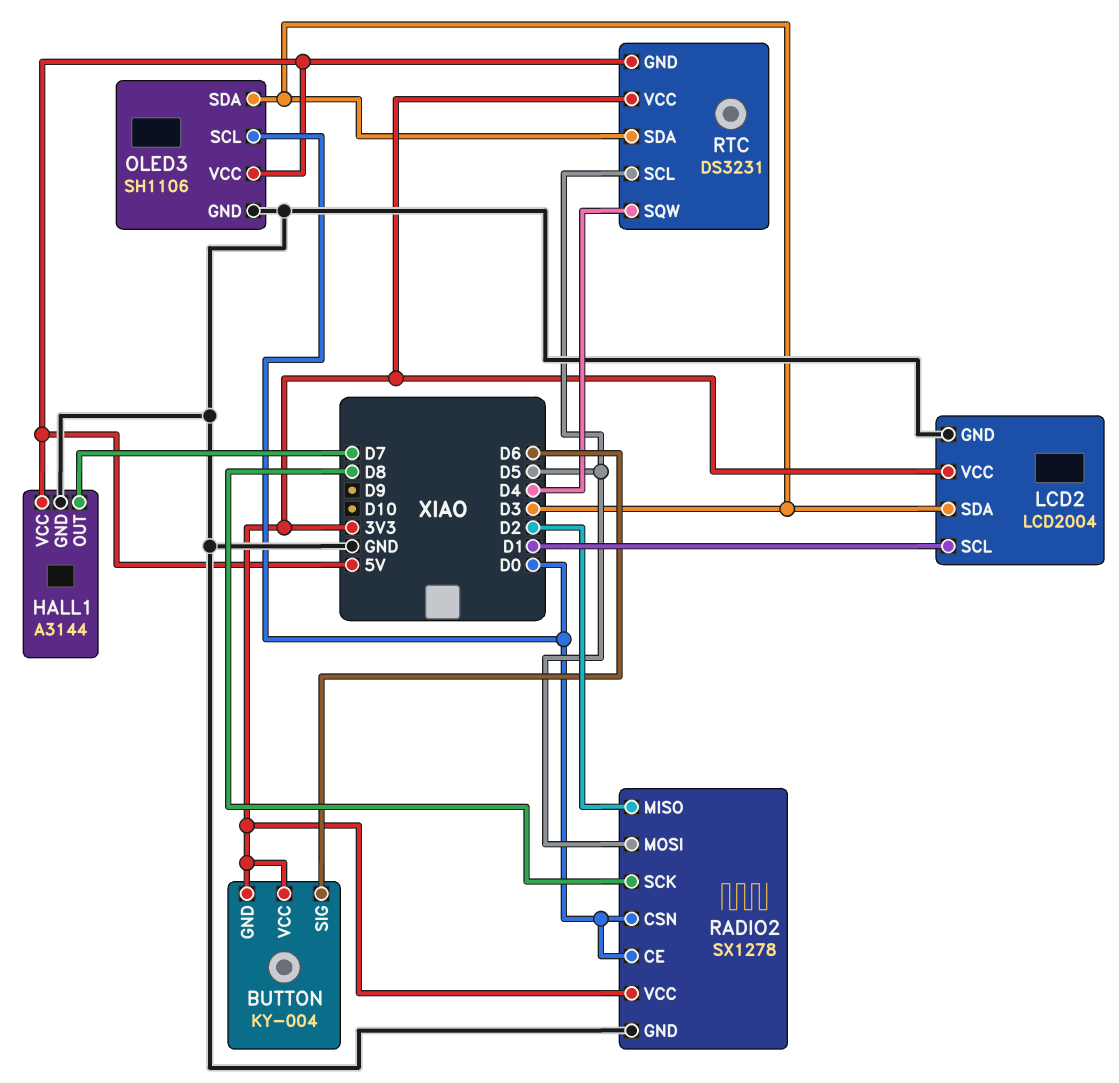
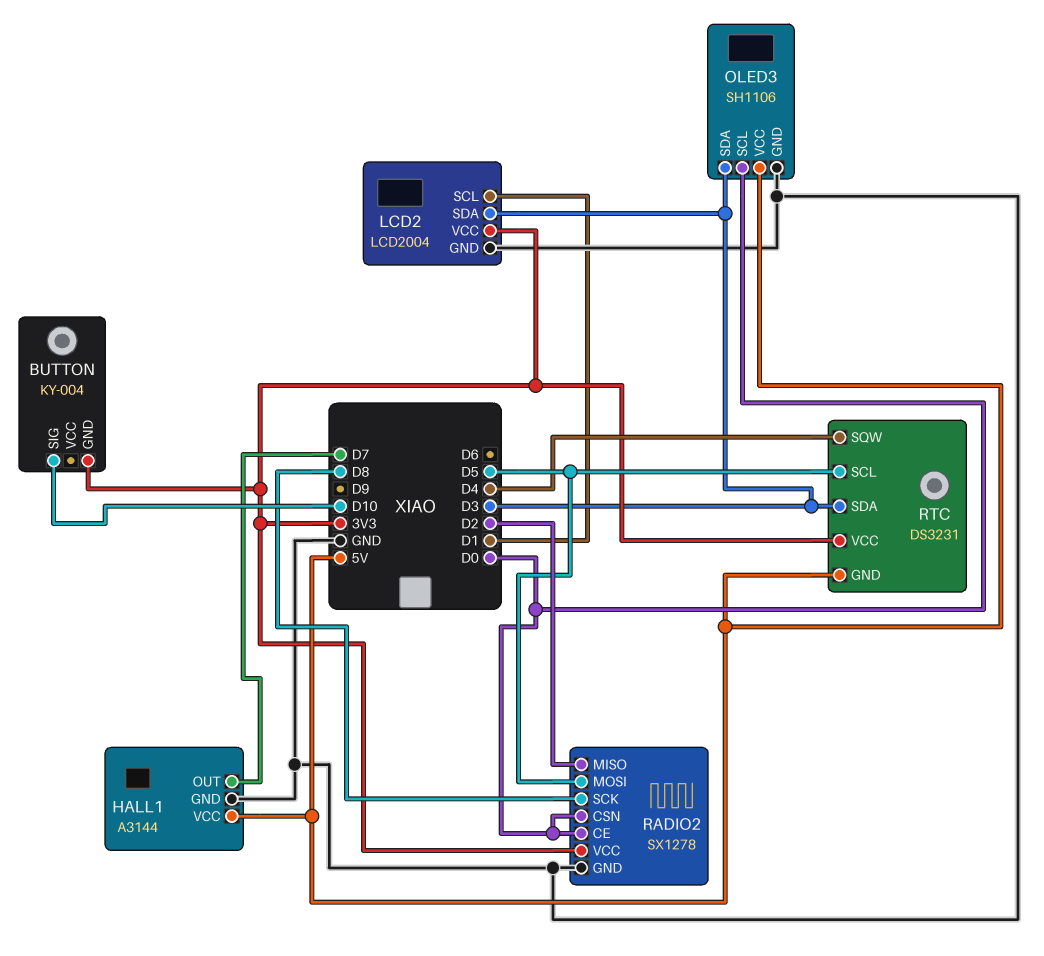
BUTTON pin SIG: D6 -> D10
BUTTON pin VCC: 3V3 -> none

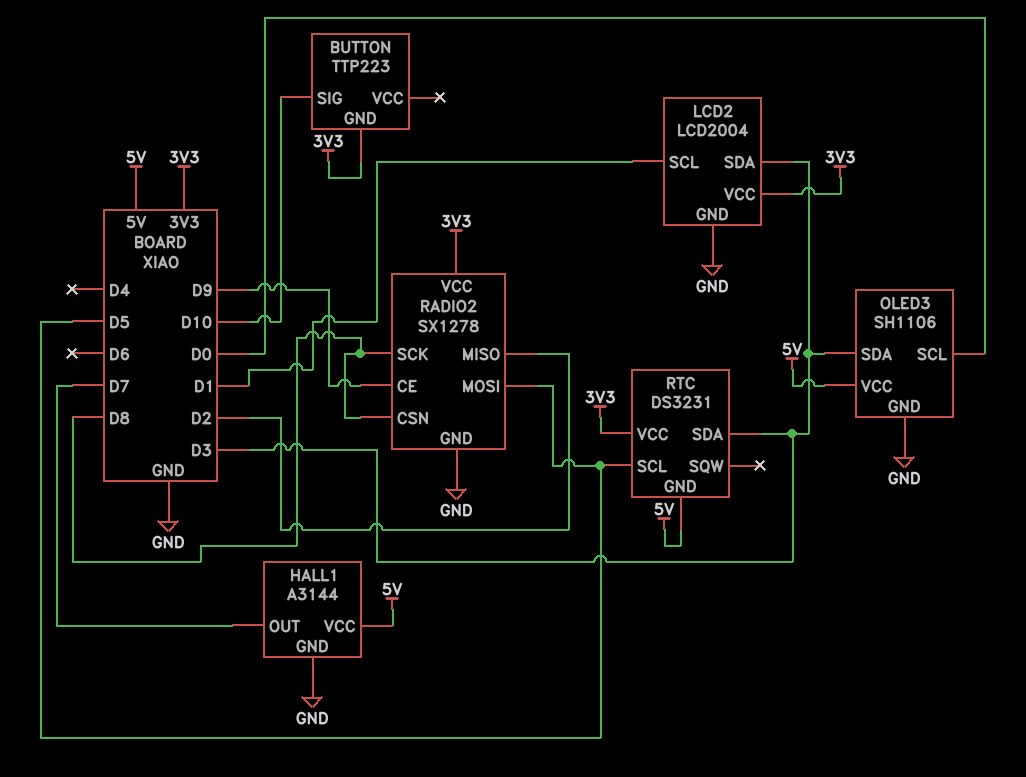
BUTTON: KY-004 -> TTP223
RADIO2 pin CE: D0 -> D9
RADIO2 pin CSN: D0 -> D8
RTC pin SQW: D4 -> none

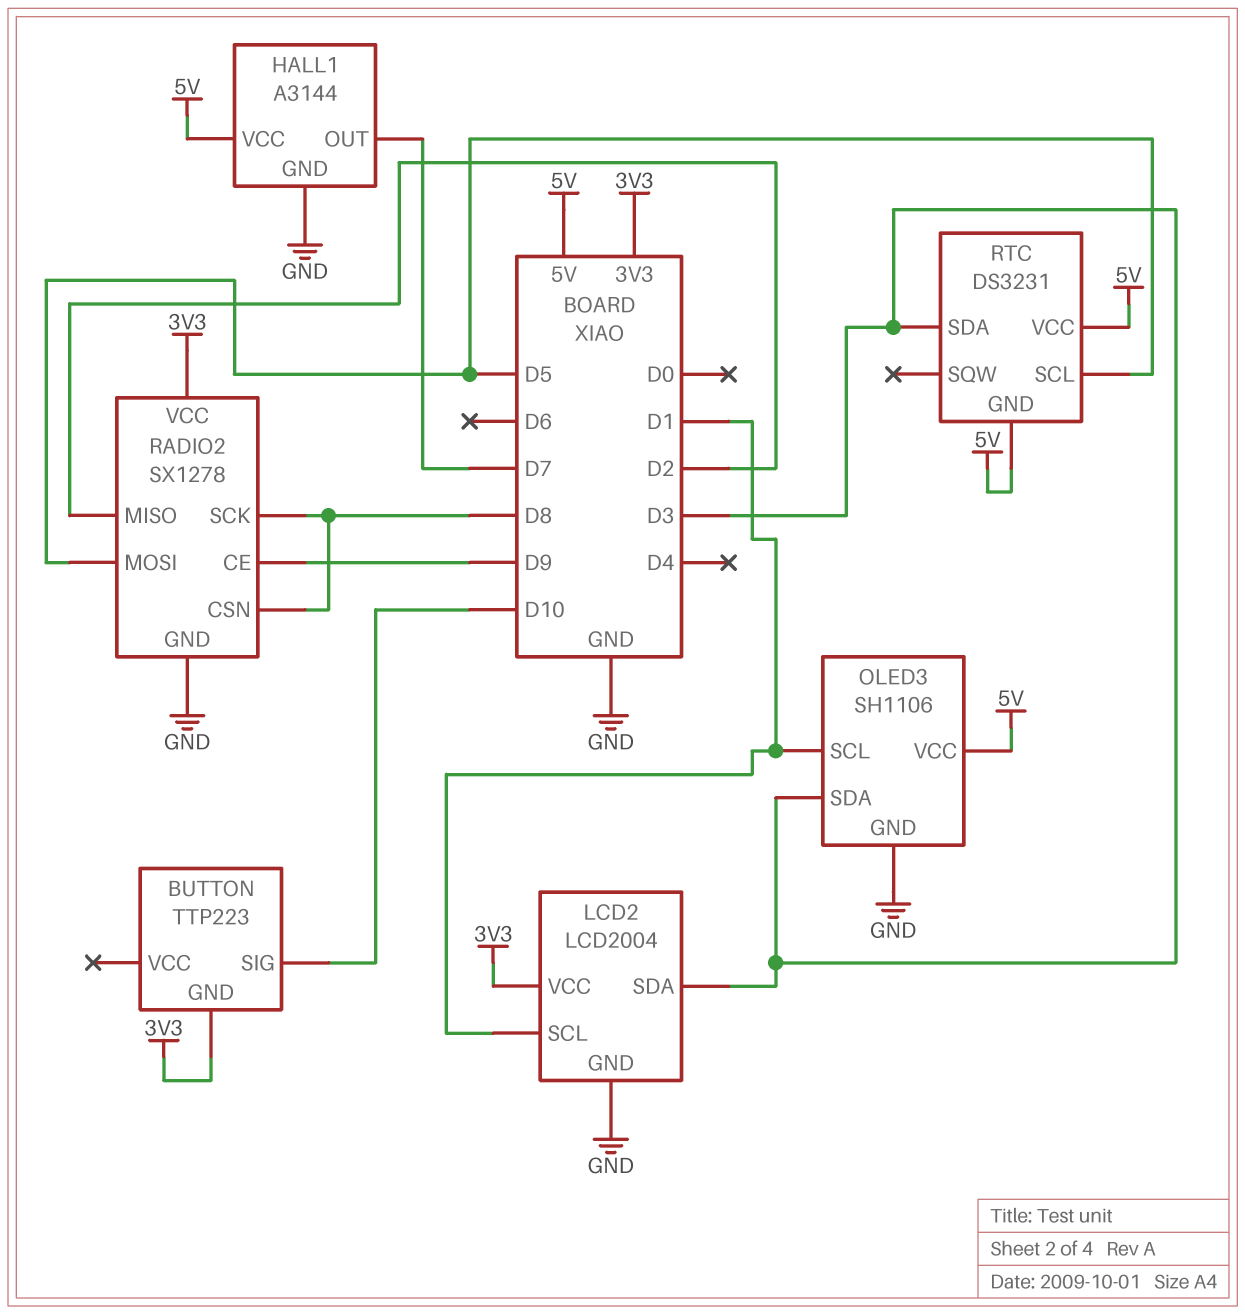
OLED3 pin SCL: D0 -> D1
RTC pin VCC: 3V3 -> 5V

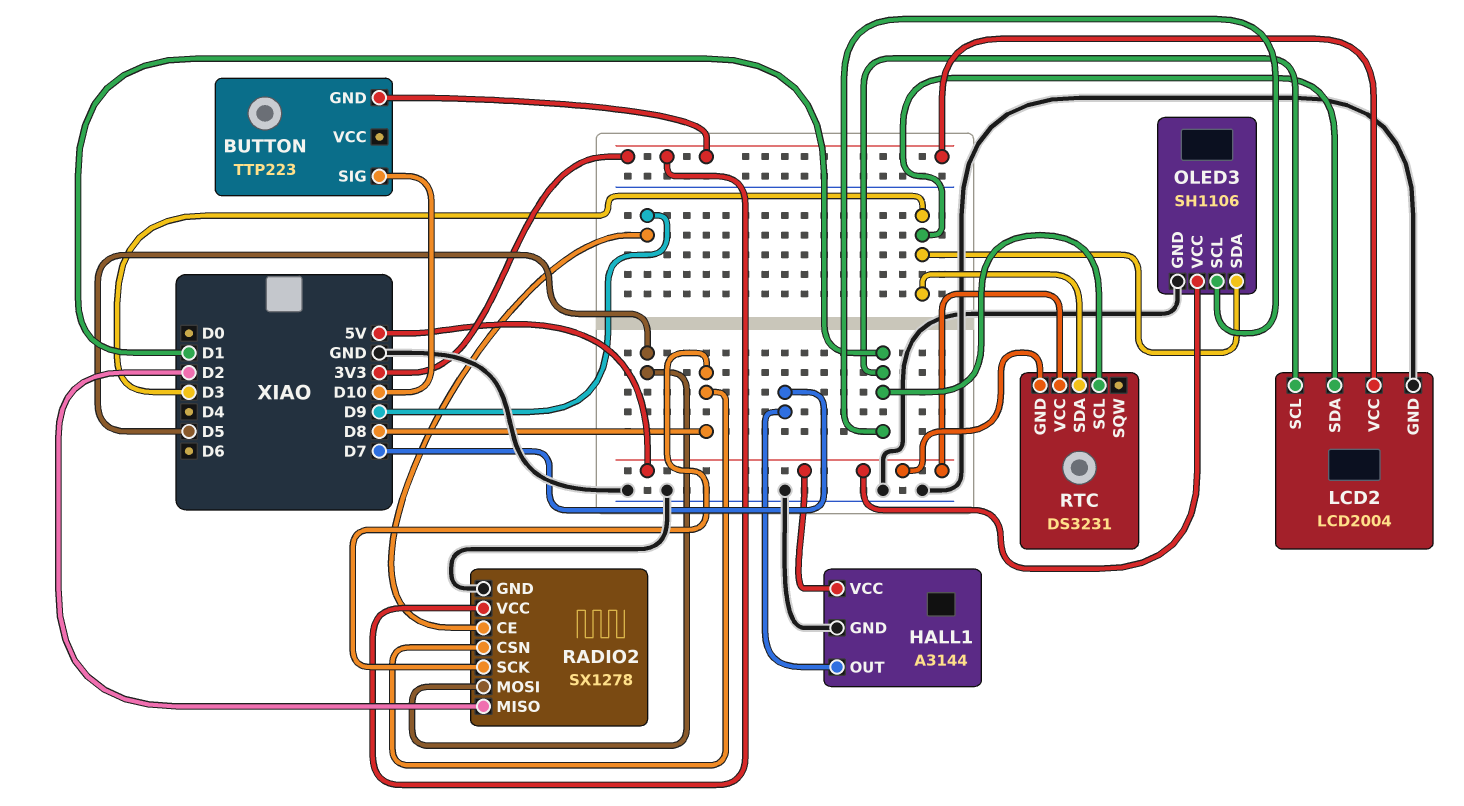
RTC pin SCL: D5 -> D1

